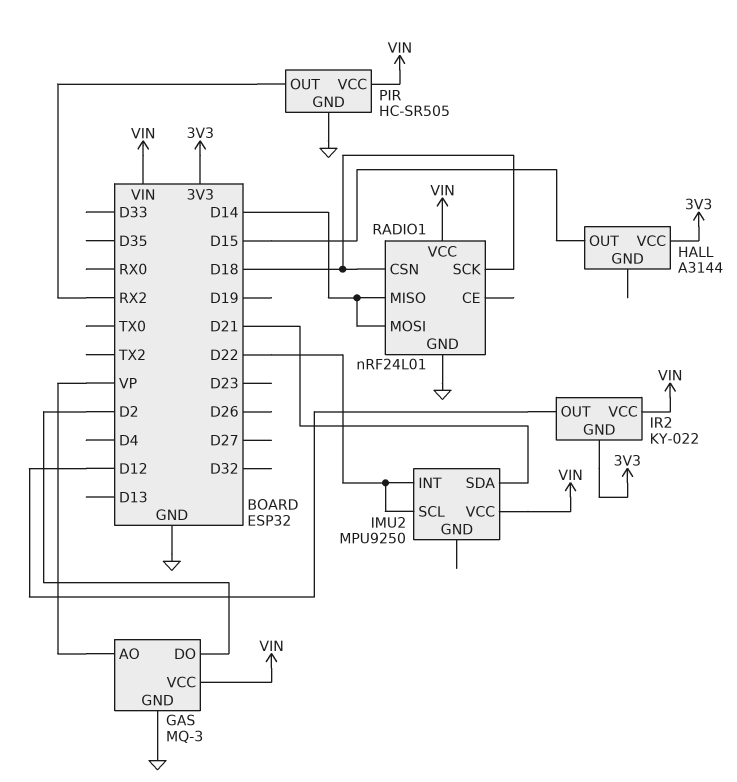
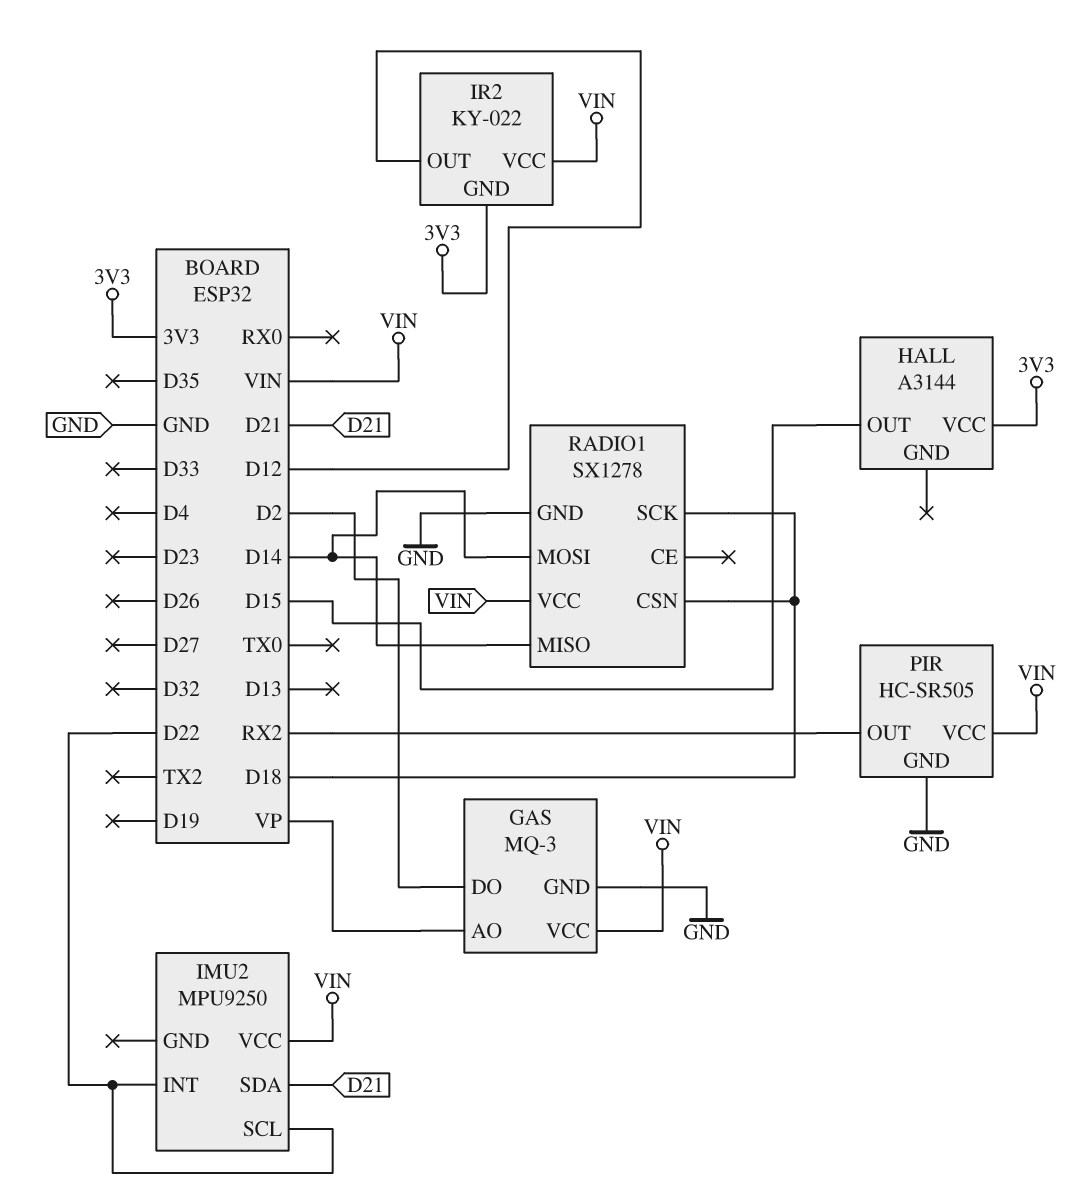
RADIO1: nRF24L01 -> SX1278

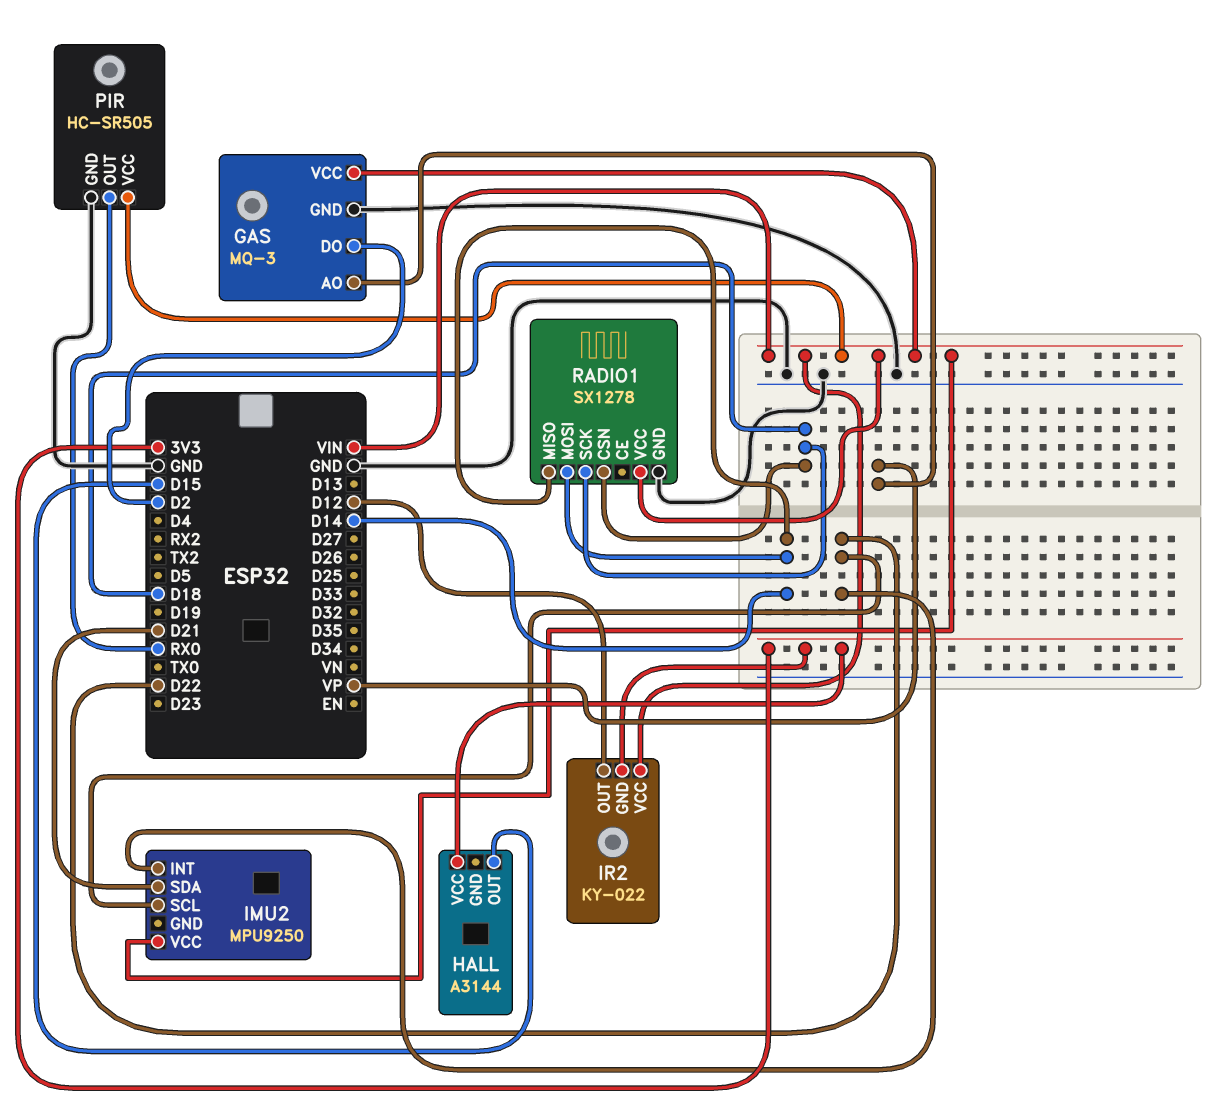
PIR pin OUT: RX2 -> RX0

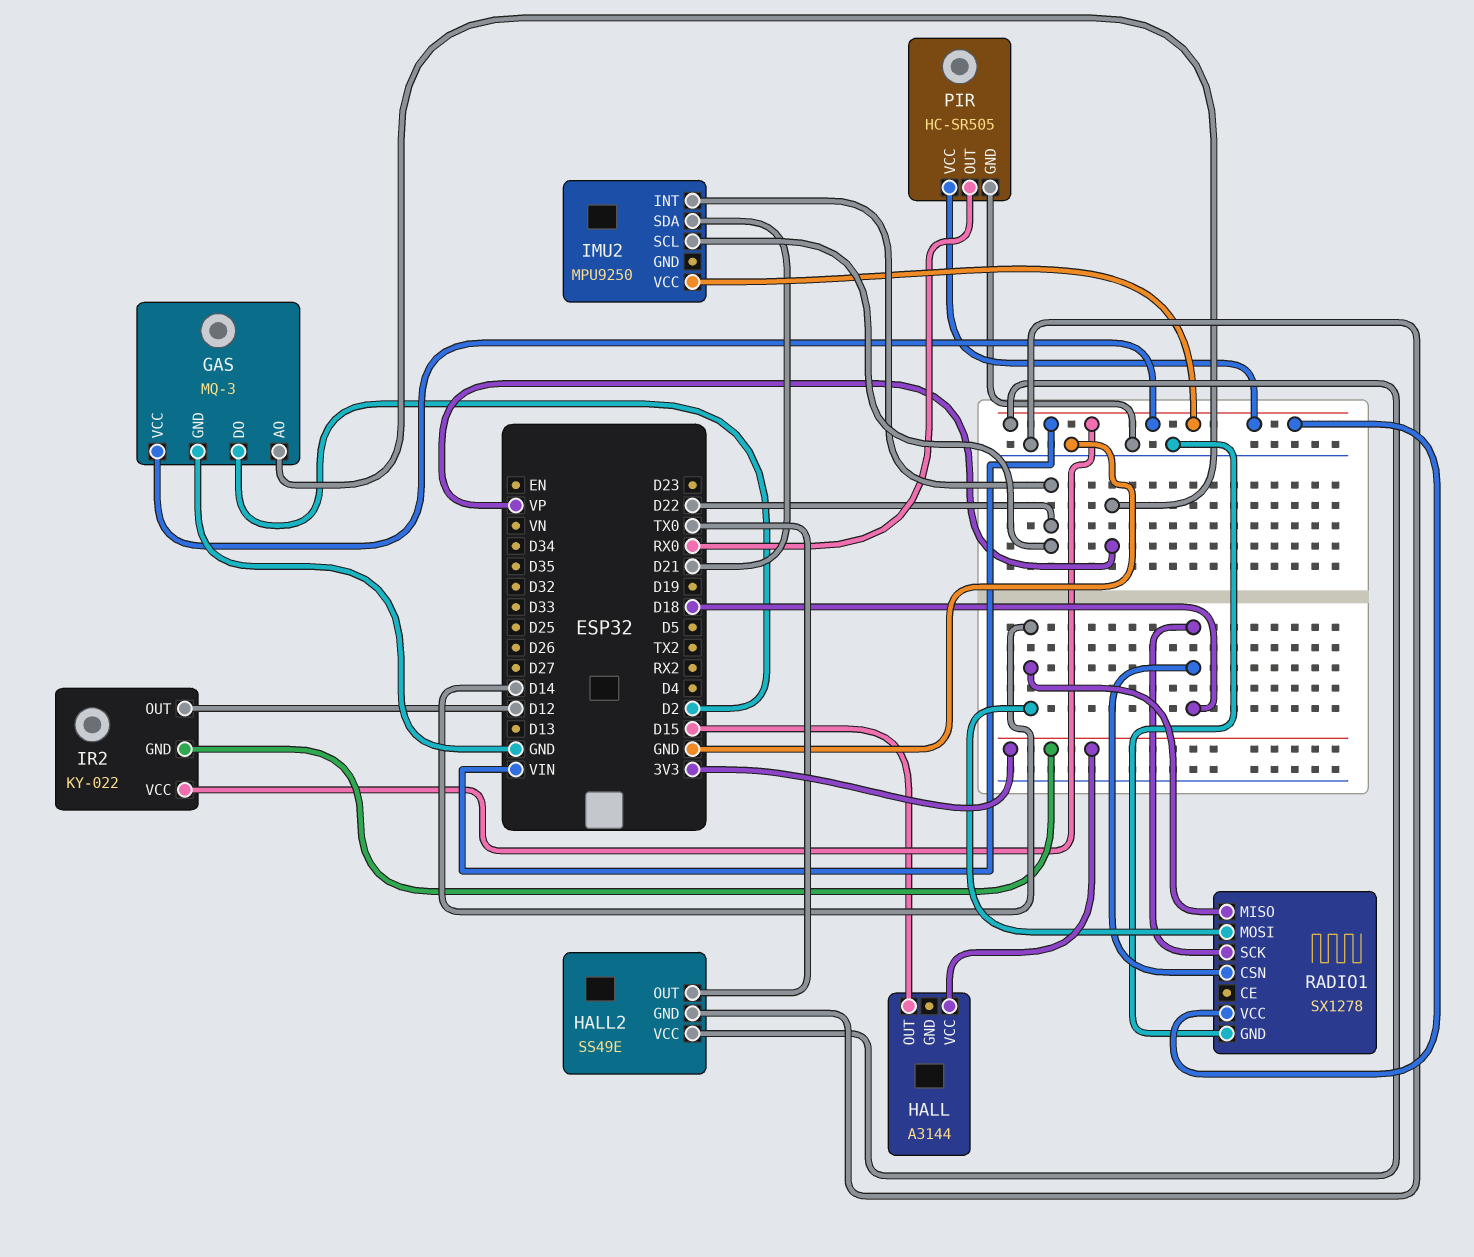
HALL2: none -> SS49E
HALL2 pin GND: none -> GND
HALL2 pin OUT: none -> TX0
HALL2 pin VCC: none -> VIN

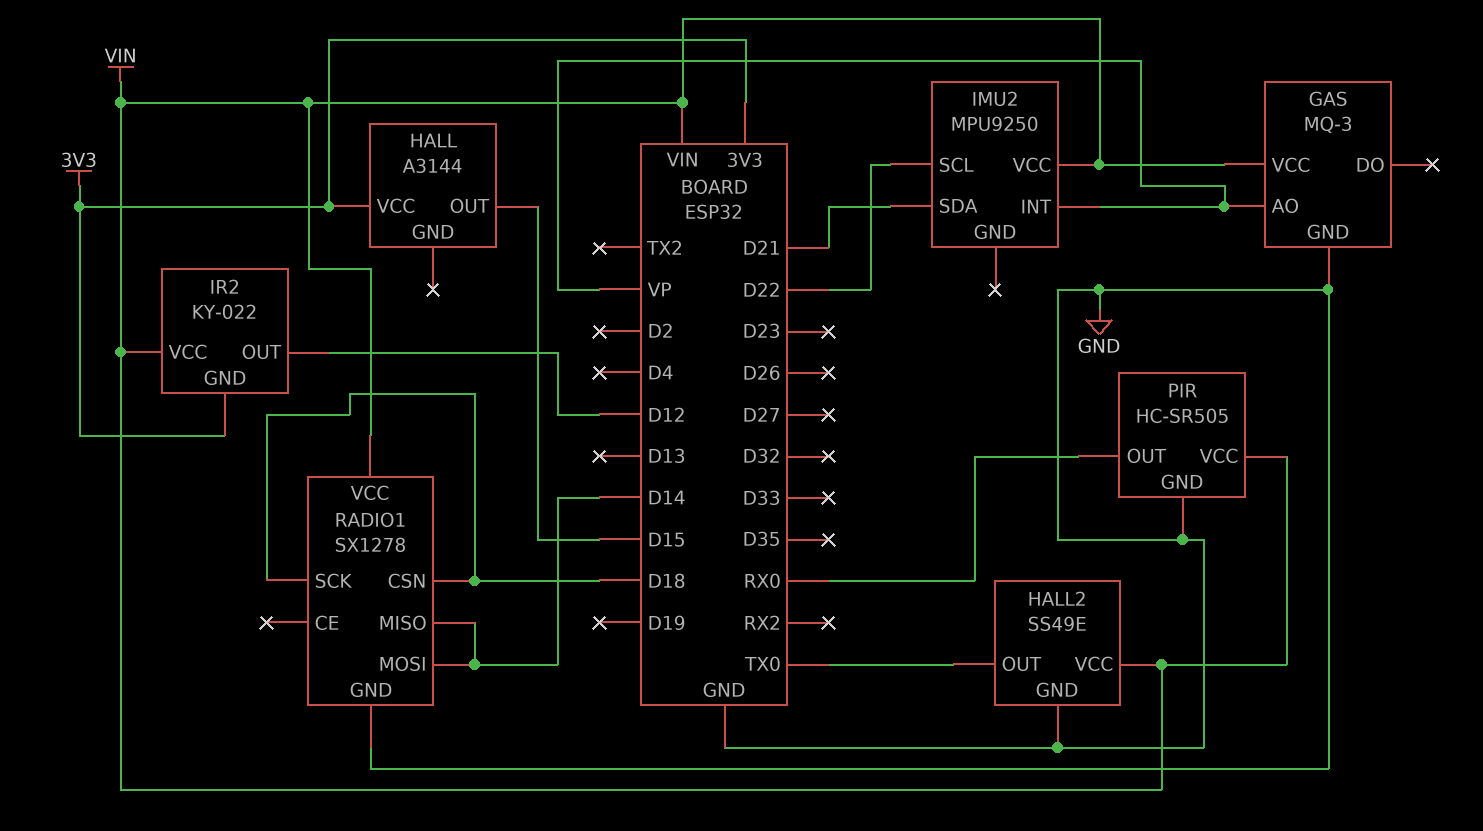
GAS pin DO: D2 -> none
IMU2 pin INT: D22 -> VP

